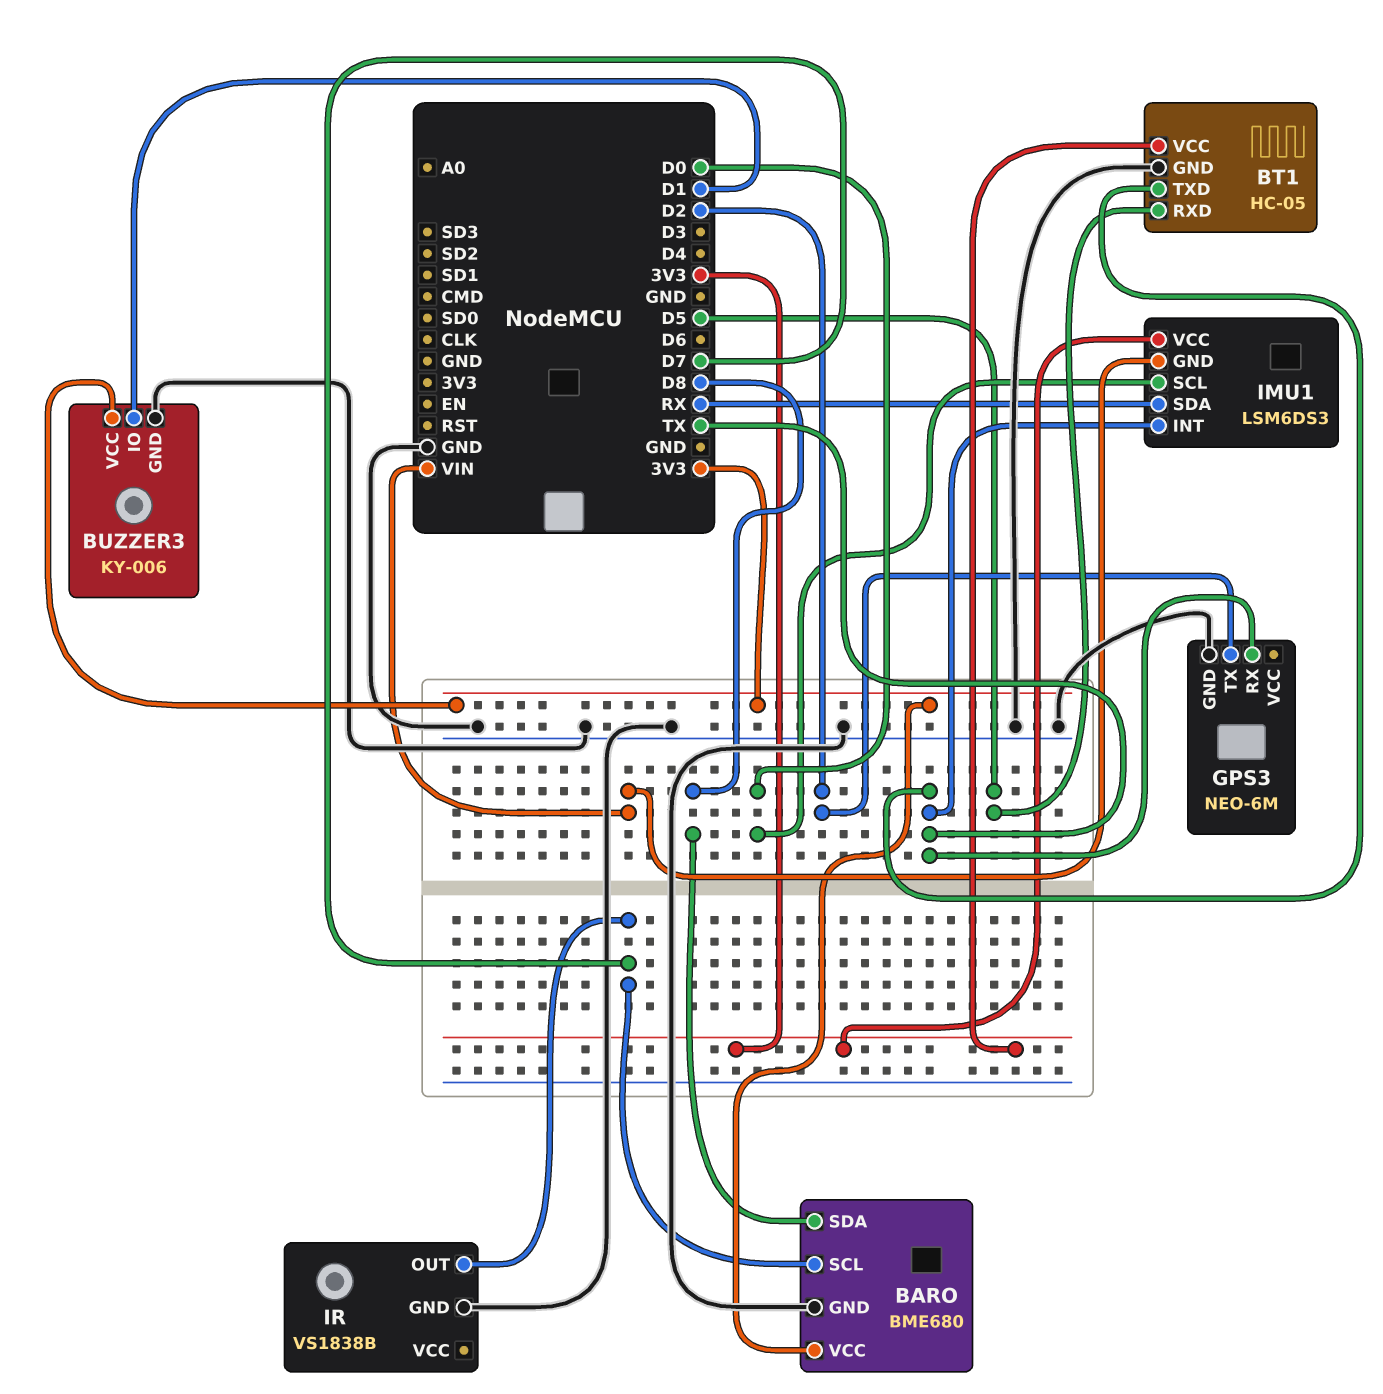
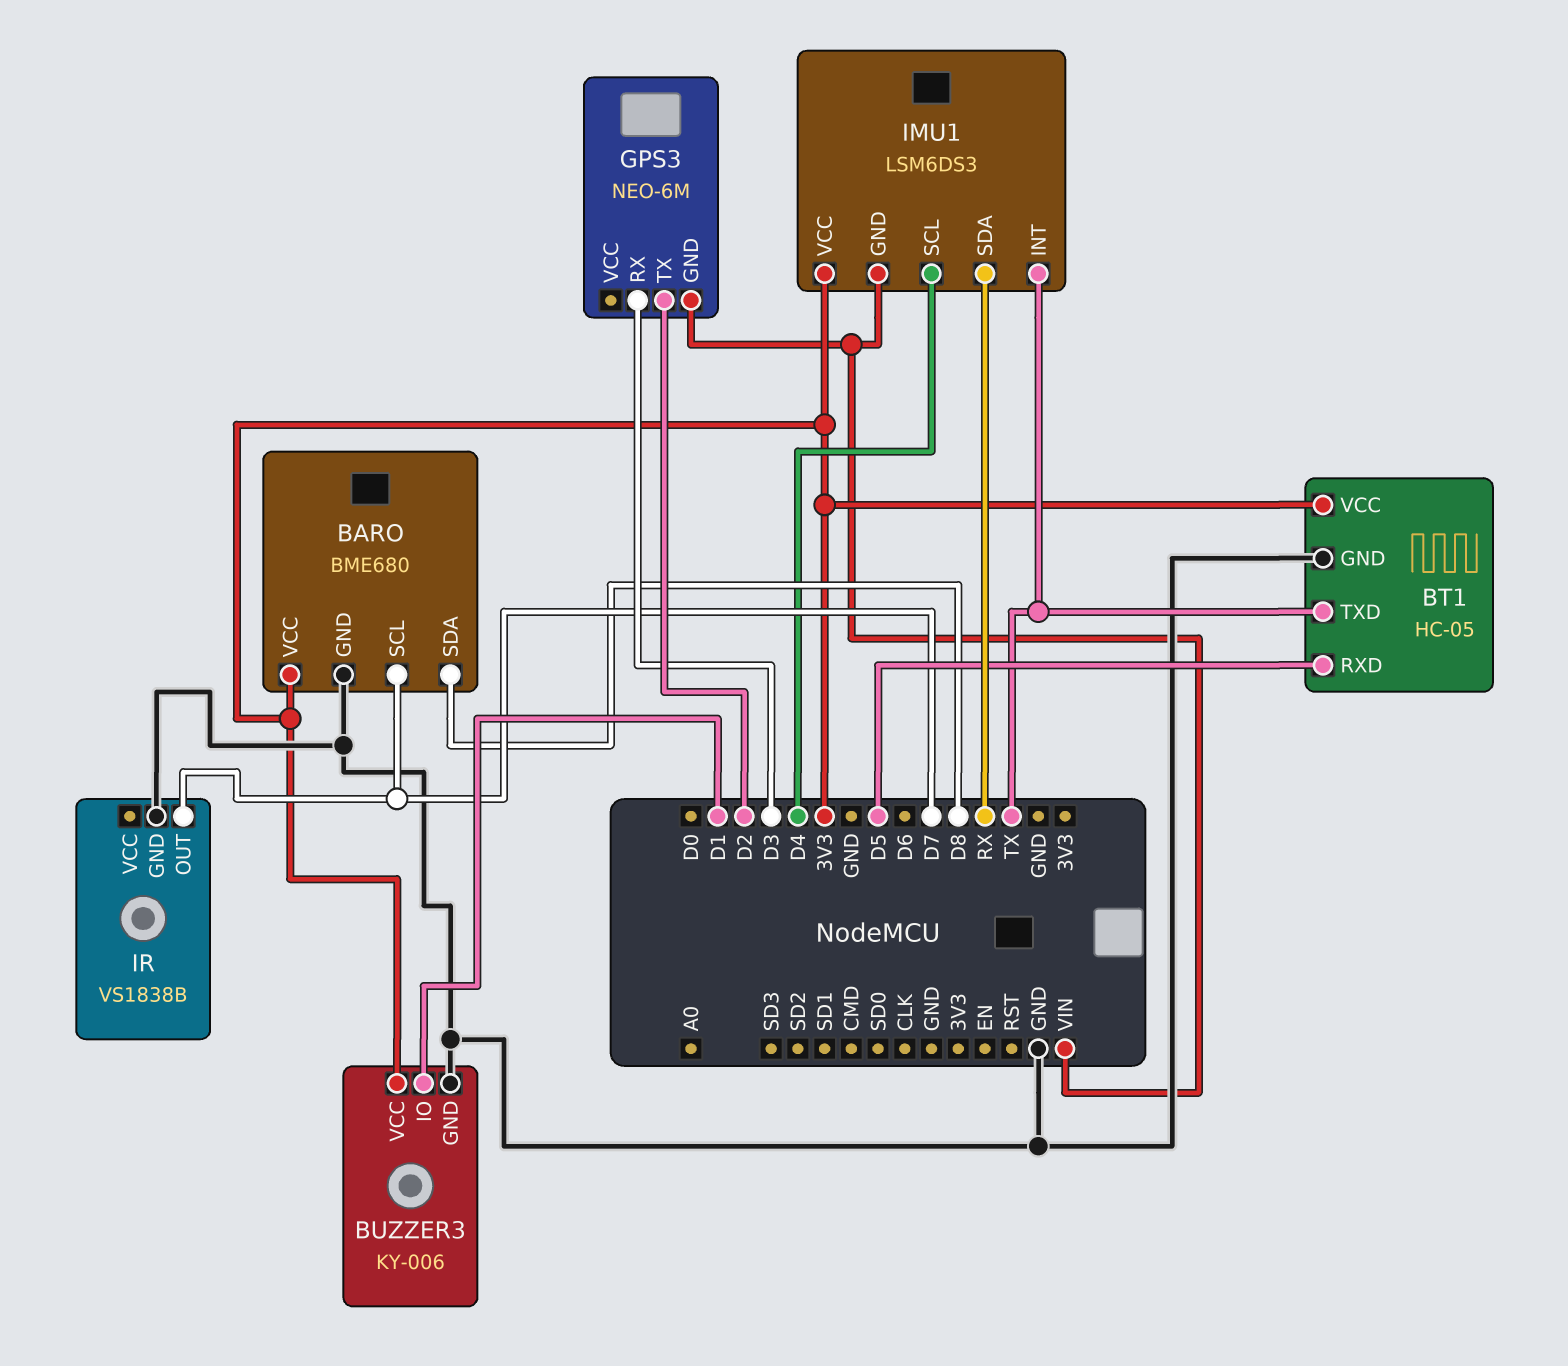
GPS3 pin GND: GND -> VIN
GPS3 pin RX: TX -> D3
IMU1 pin SCL: D0 -> D4

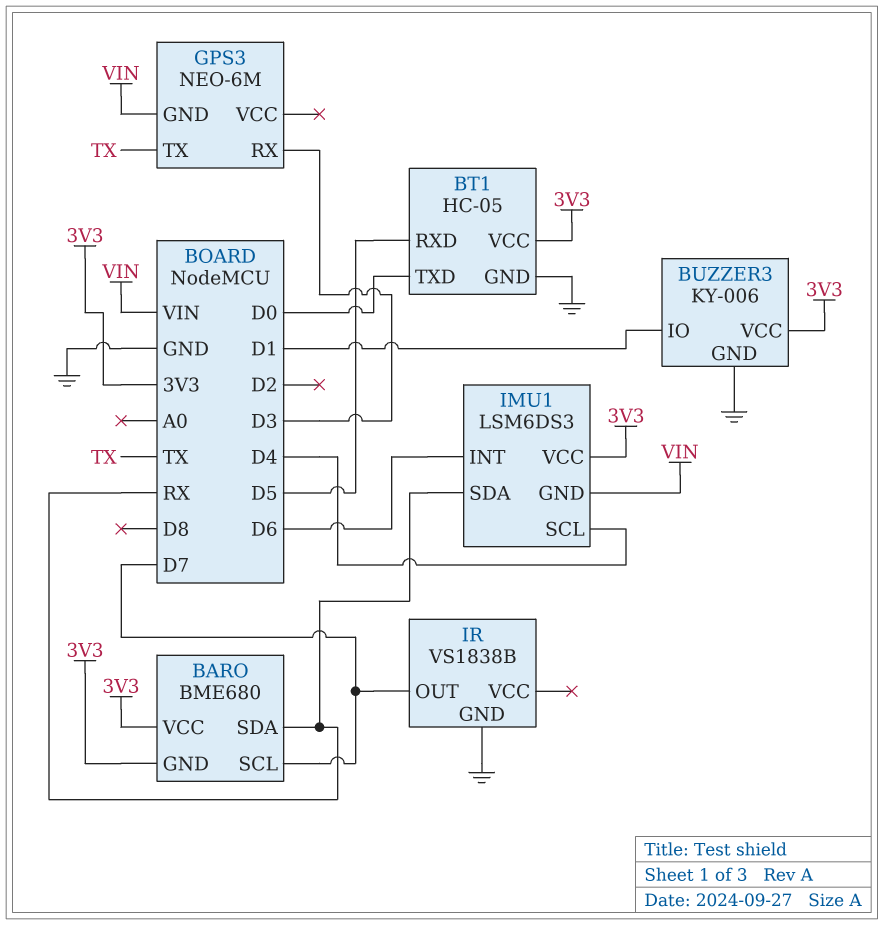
BARO pin GND: GND -> 3V3
BARO pin SDA: D8 -> RX
BT1 pin TXD: TX -> D0
GPS3 pin TX: D2 -> TX
IMU1 pin INT: TX -> D6

